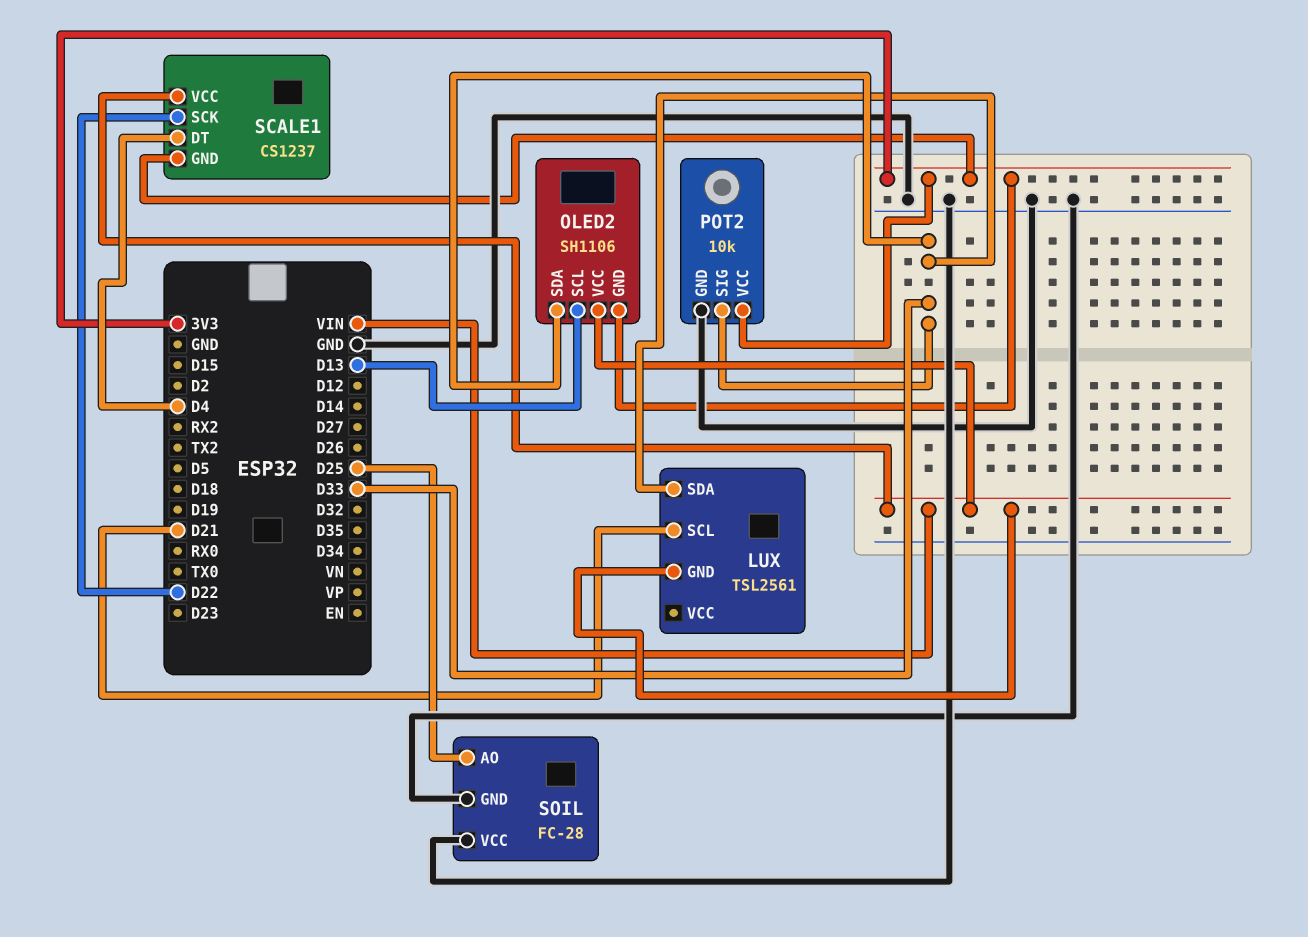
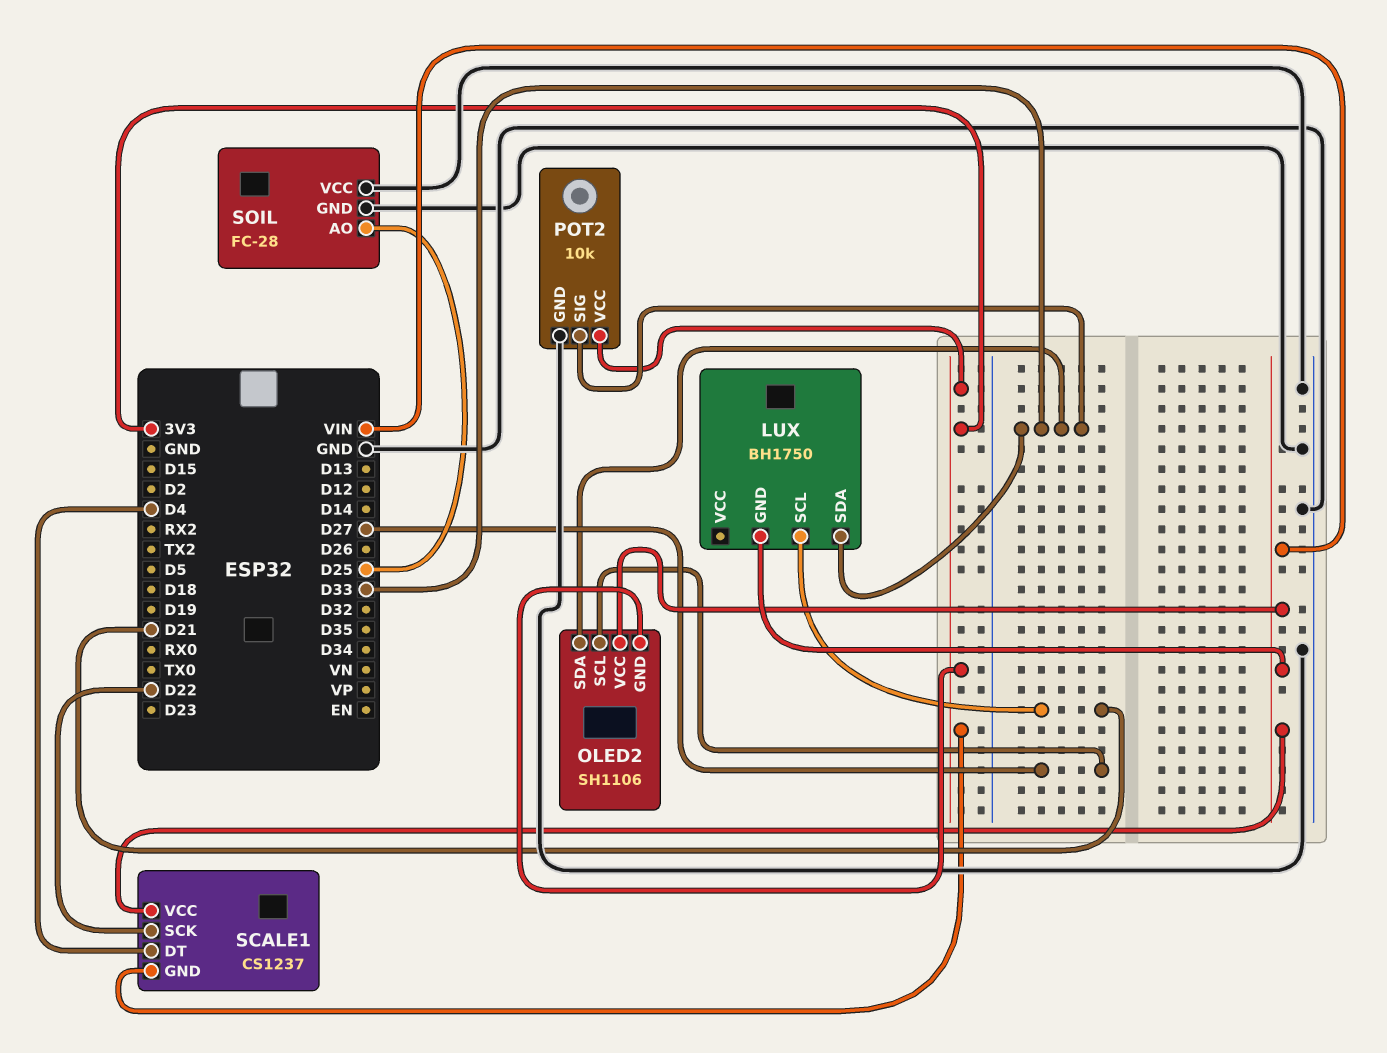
LUX: TSL2561 -> BH1750
OLED2 pin SCL: D13 -> D27

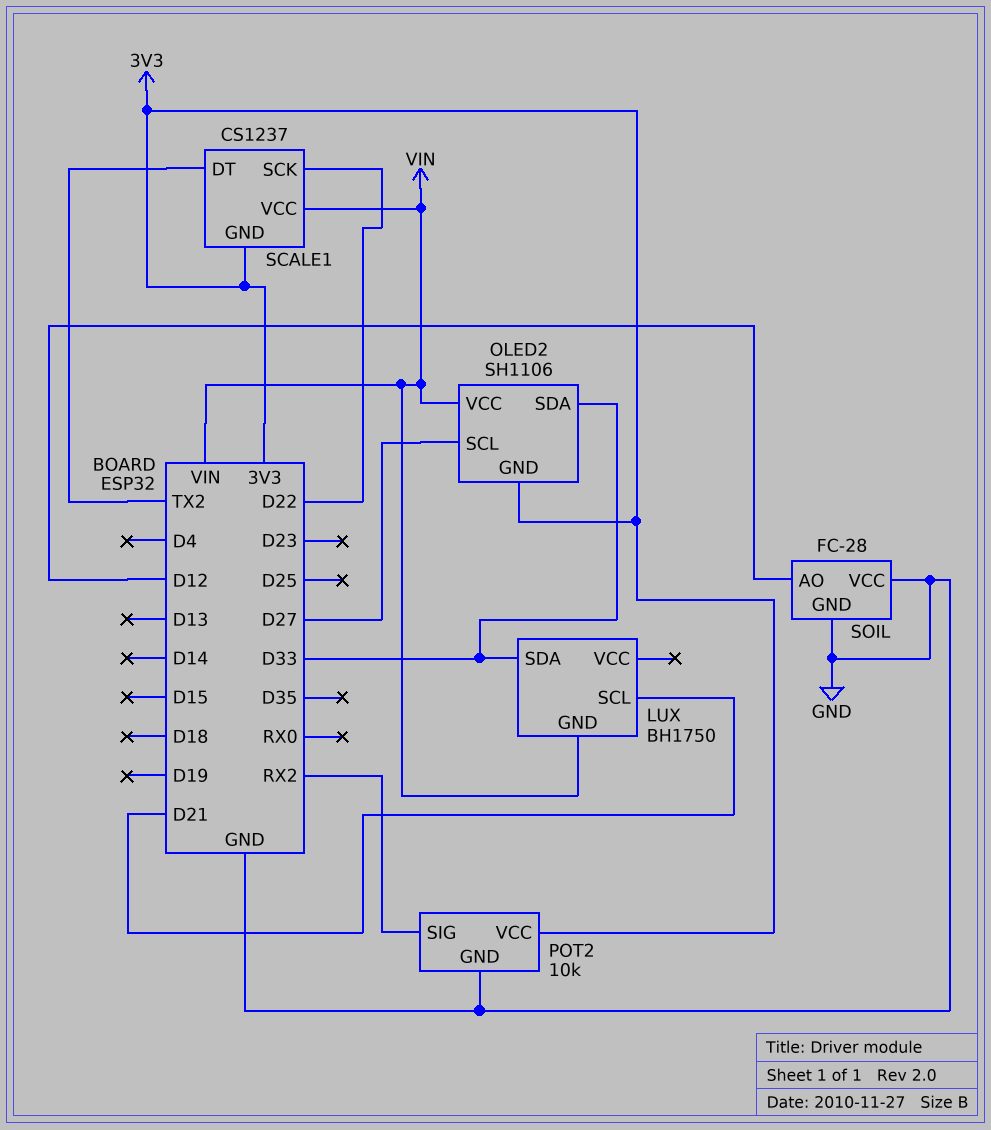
POT2 pin SIG: D33 -> RX2
SCALE1 pin DT: D4 -> TX2
SOIL pin AO: D25 -> D12

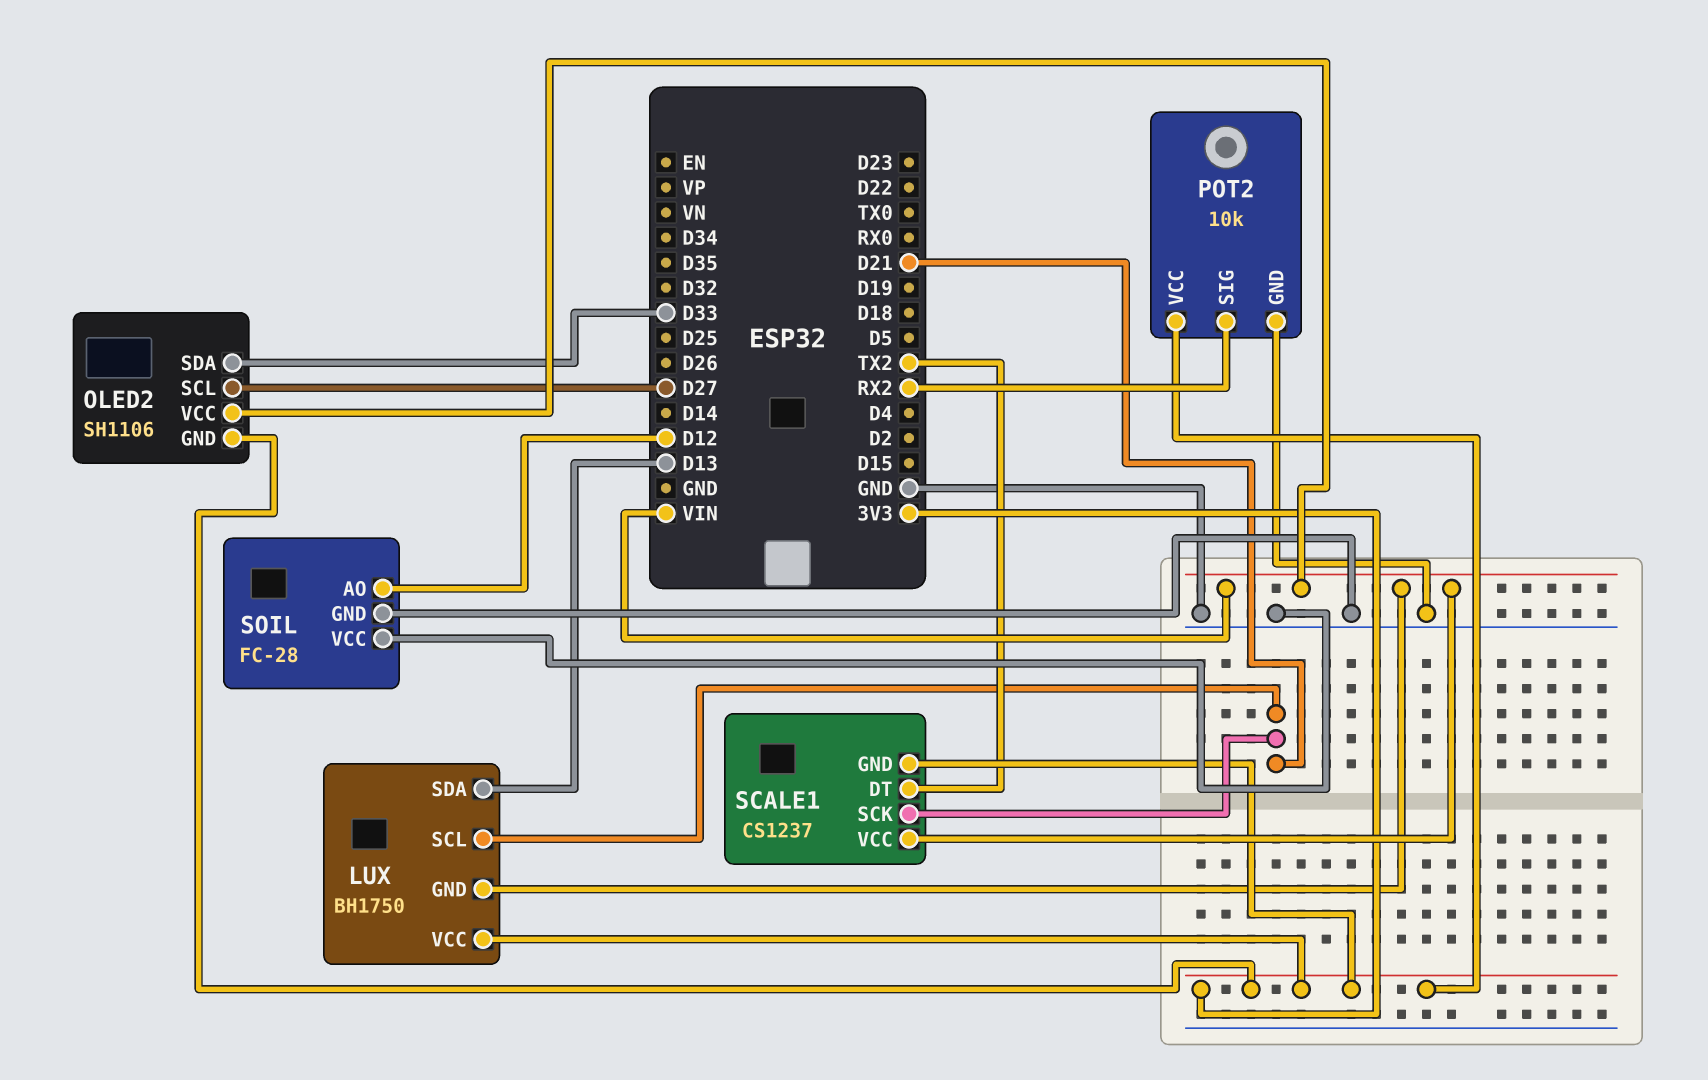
LUX pin SDA: D33 -> D13
LUX pin VCC: none -> 3V3
SCALE1 pin SCK: D22 -> D21

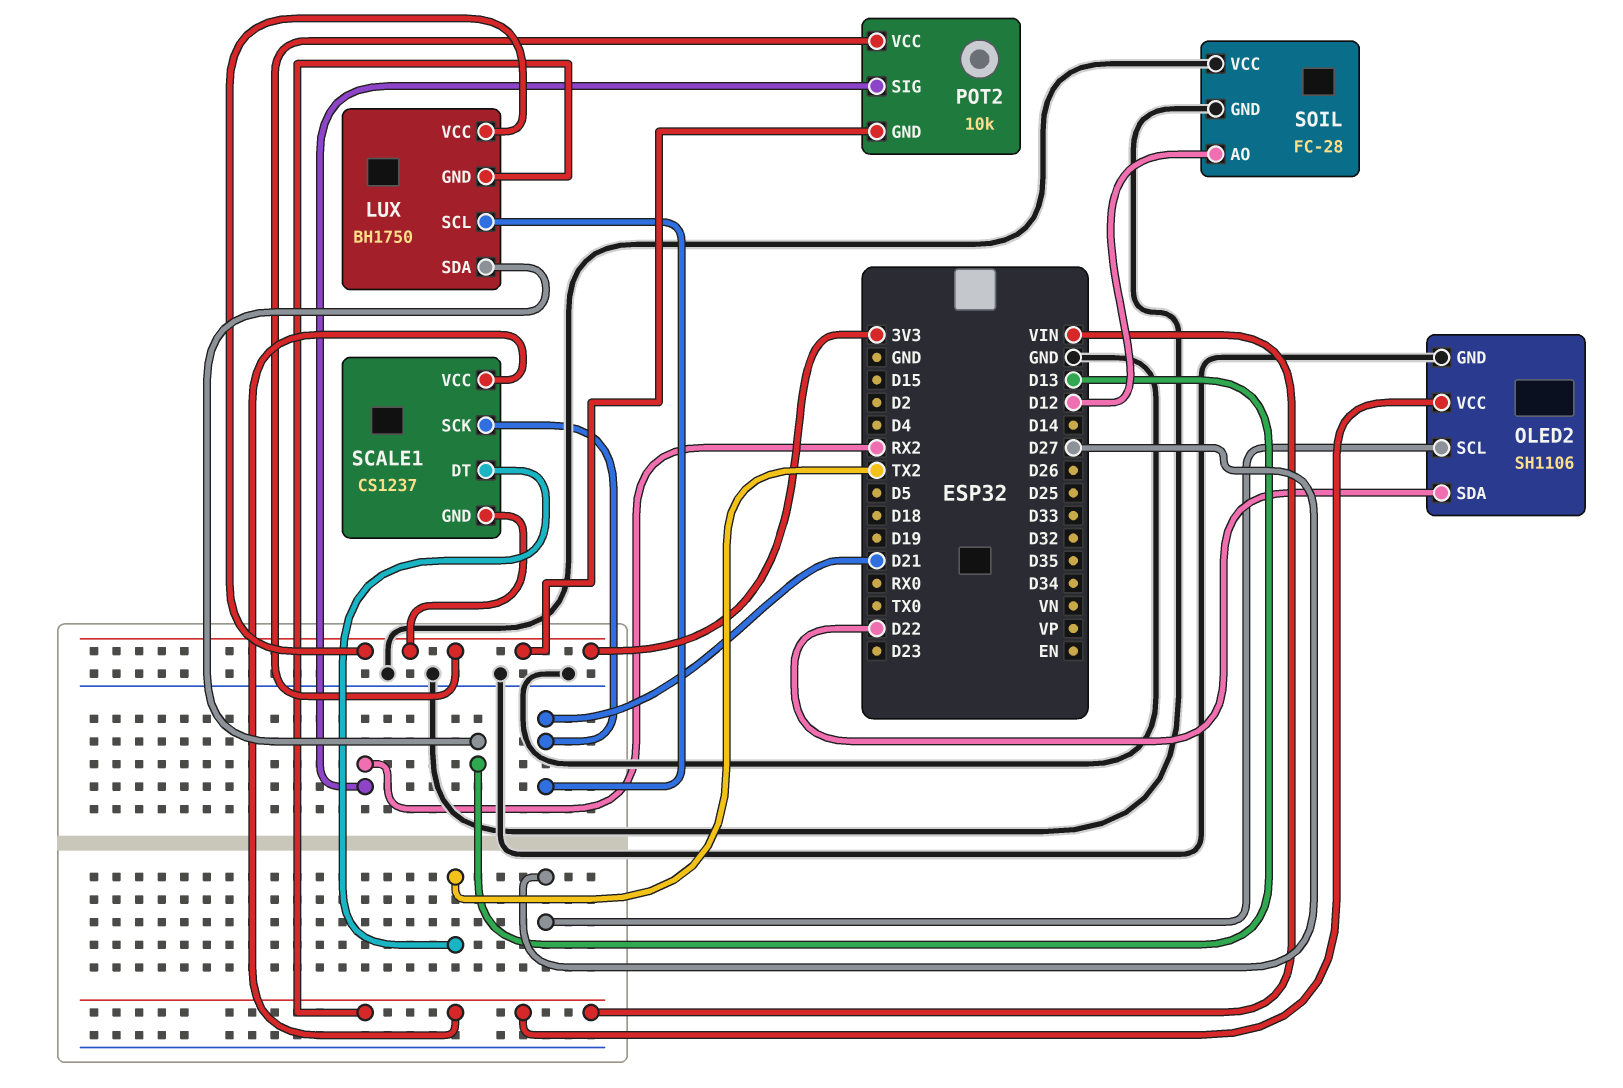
OLED2 pin GND: 3V3 -> GND
OLED2 pin SDA: D33 -> D22
POT2 pin GND: GND -> 3V3

